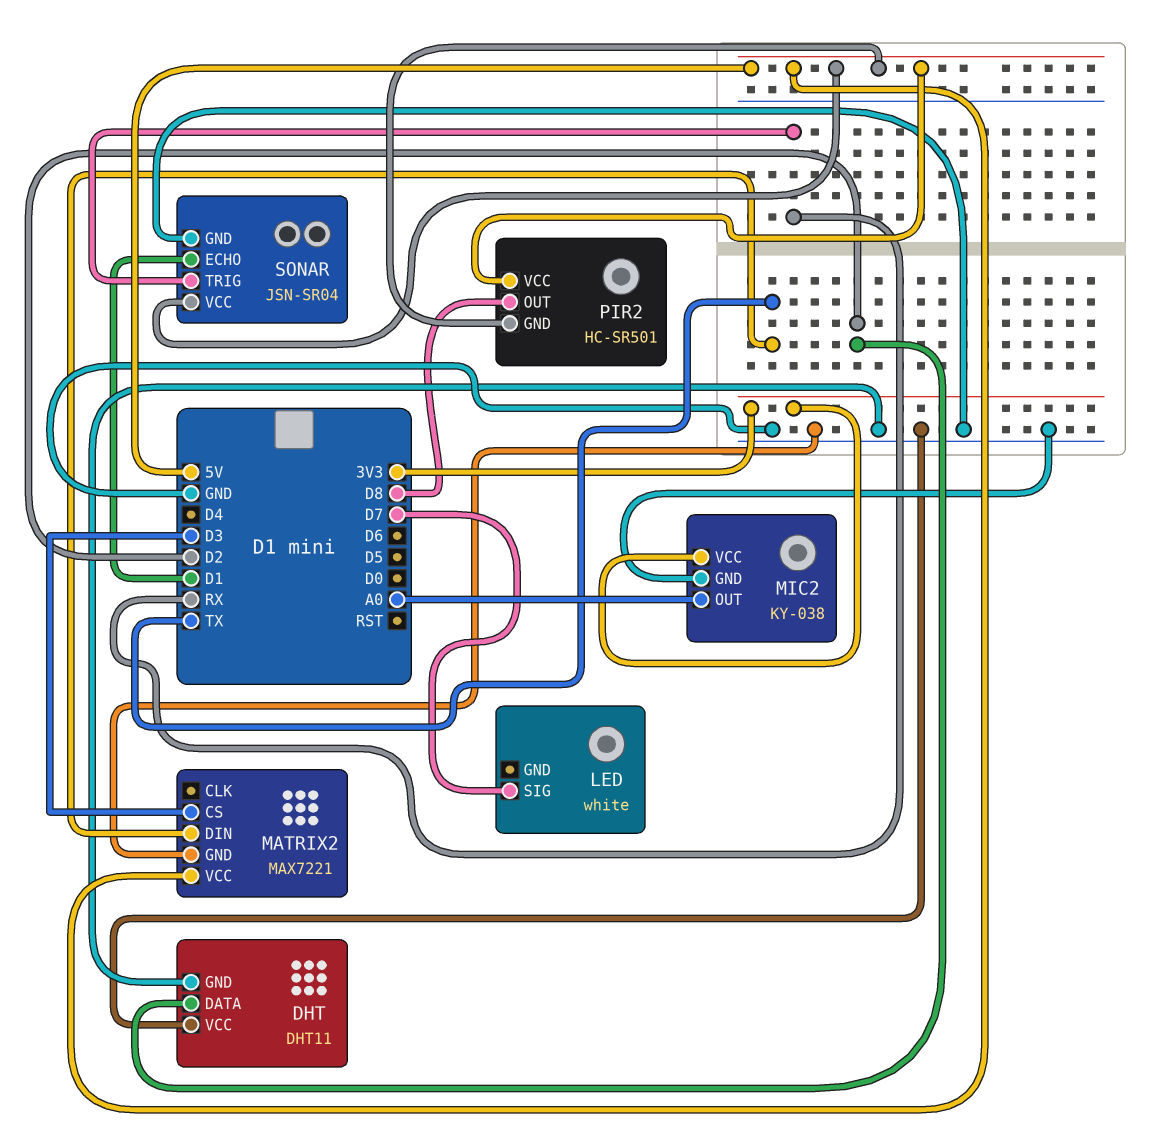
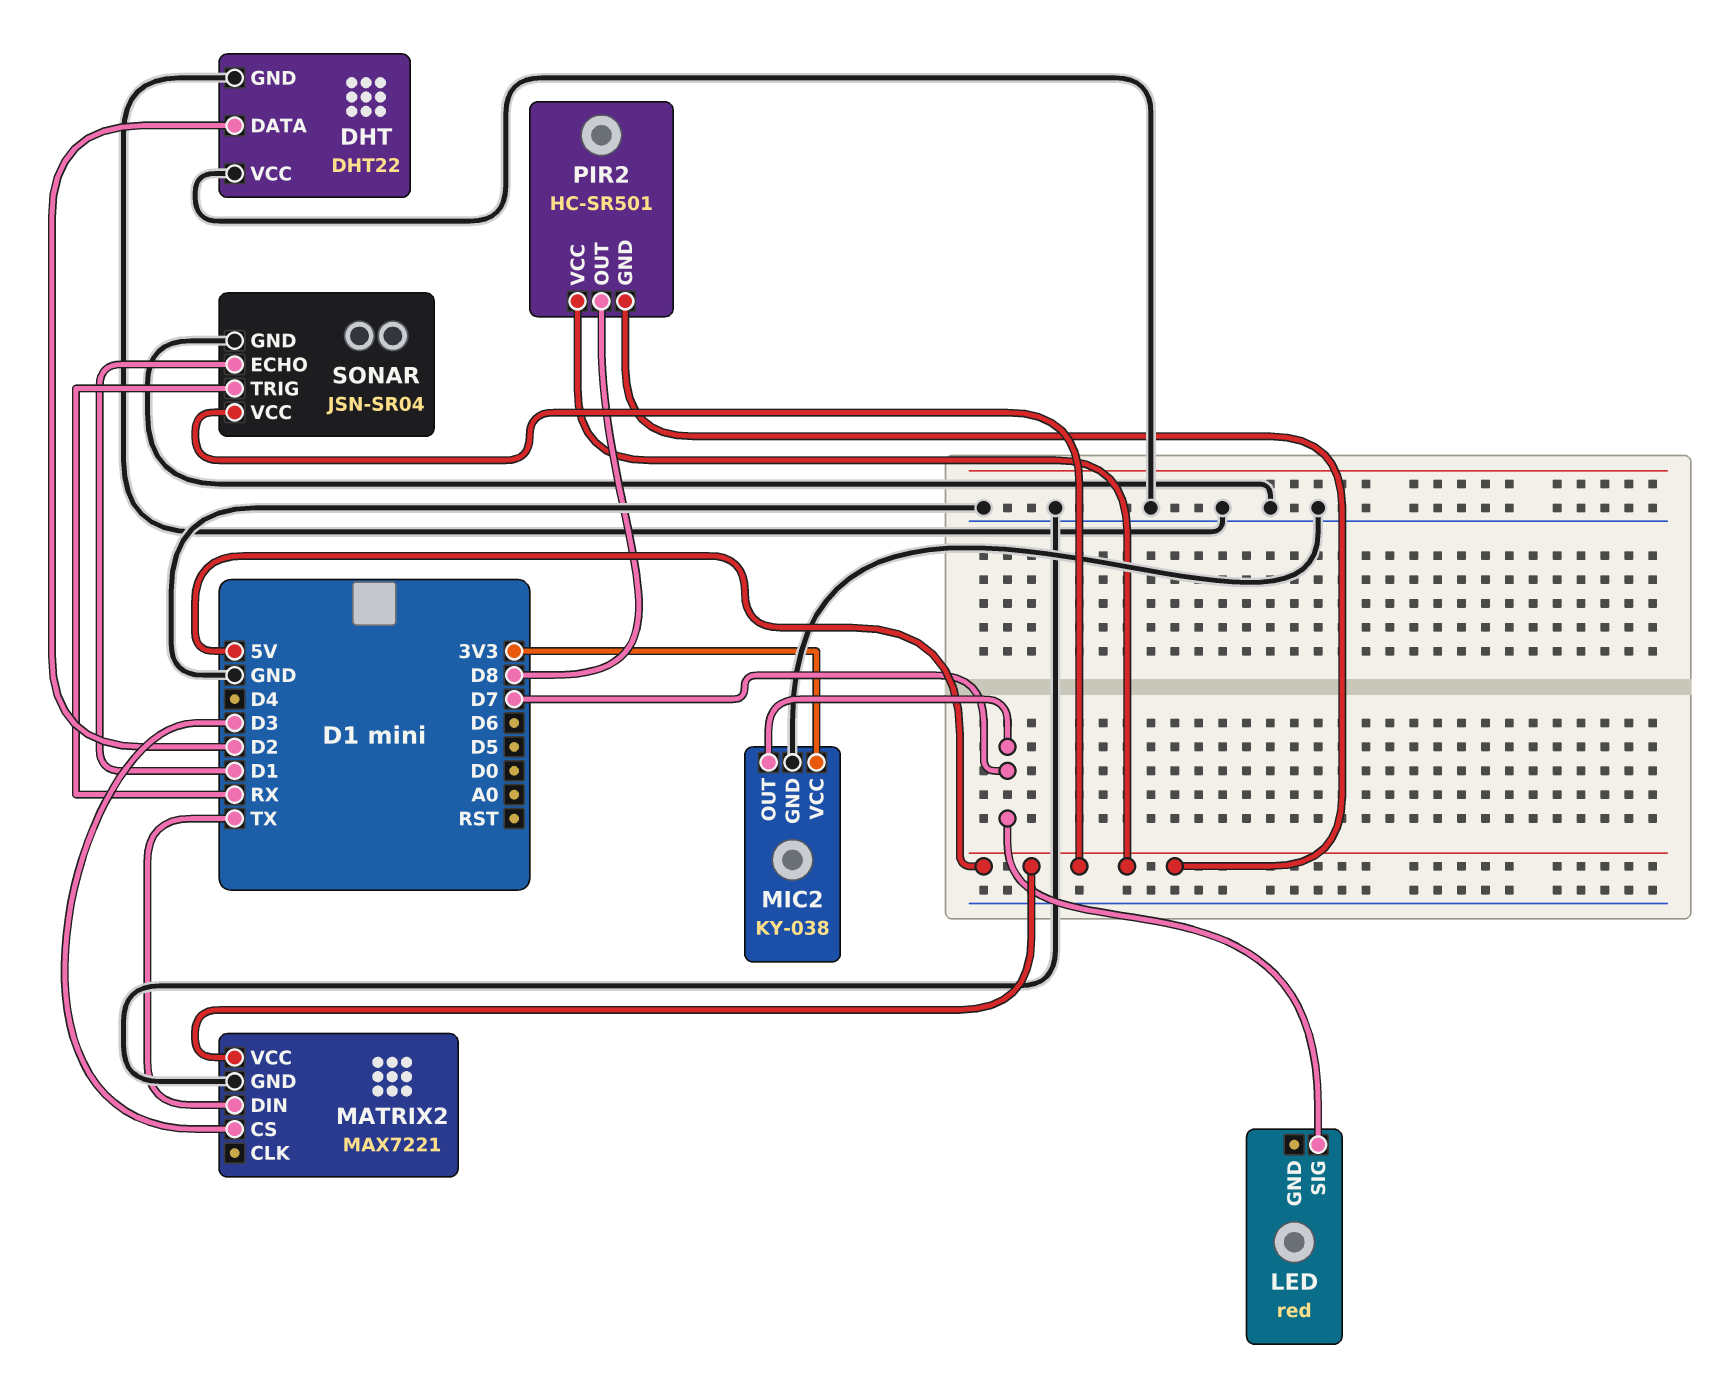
DHT: DHT11 -> DHT22
LED: white -> red
MIC2 pin OUT: A0 -> D7

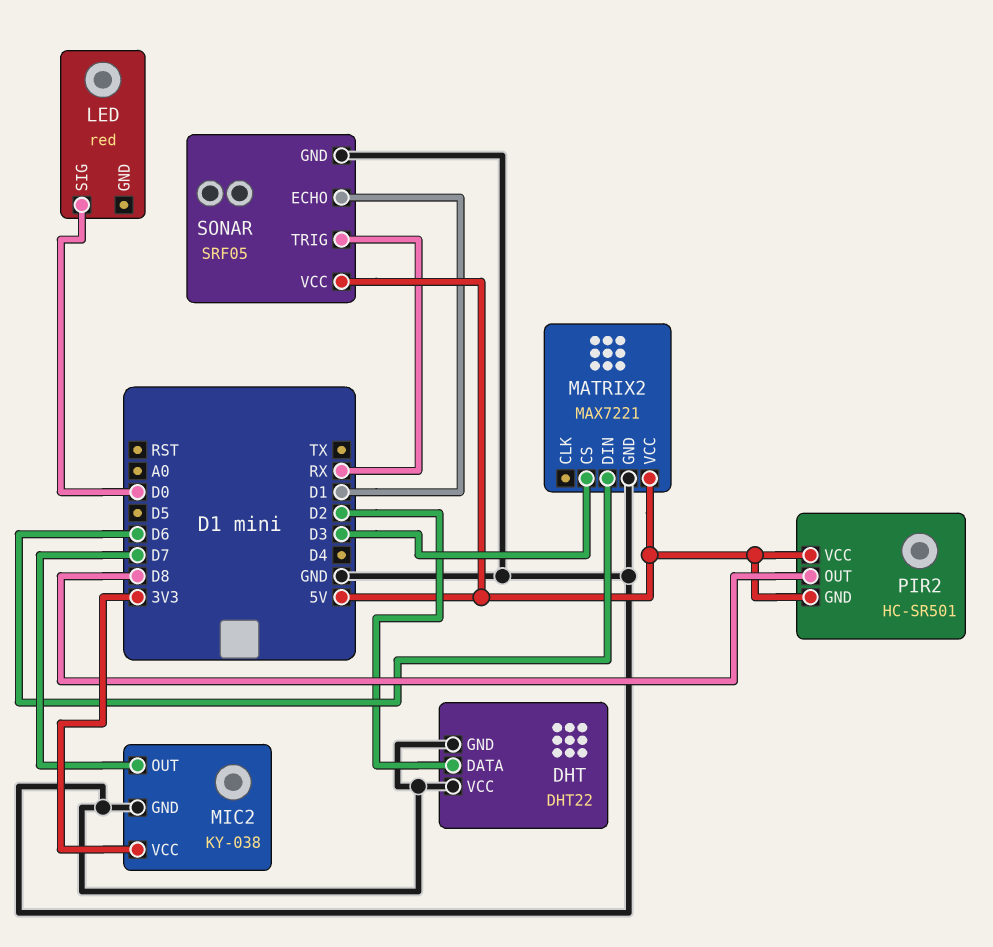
LED pin SIG: D7 -> D0
MATRIX2 pin DIN: TX -> D6
SONAR: JSN-SR04 -> SRF05

